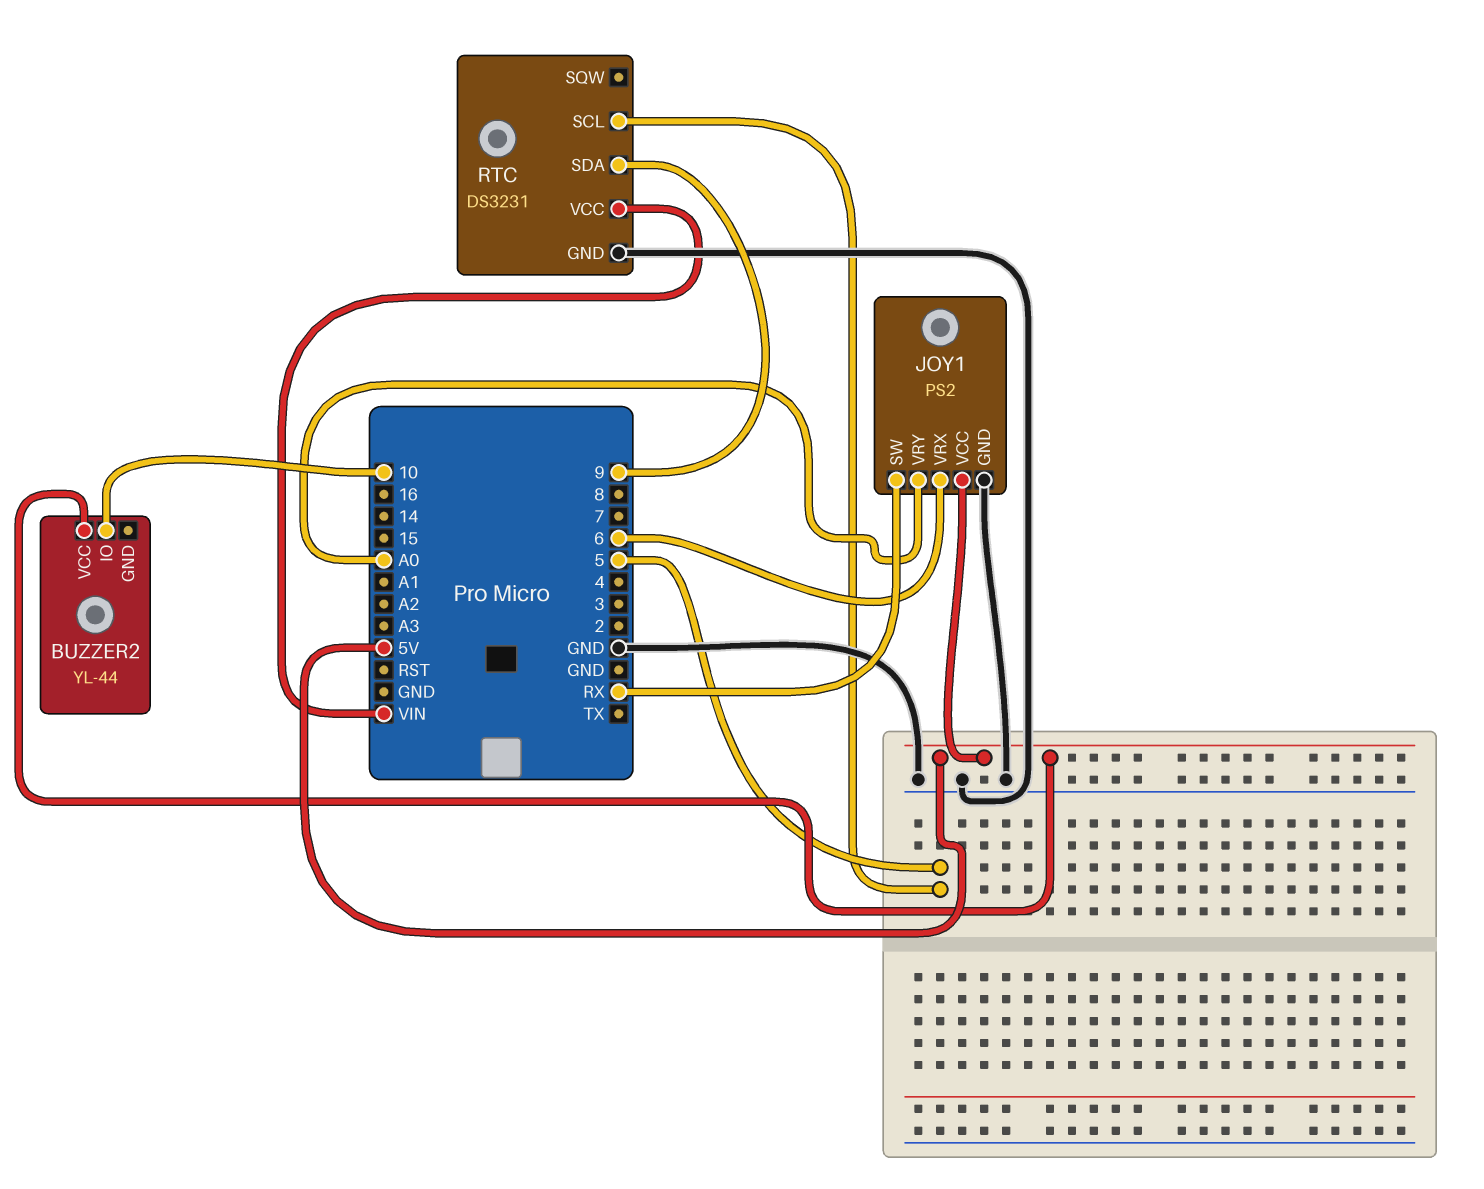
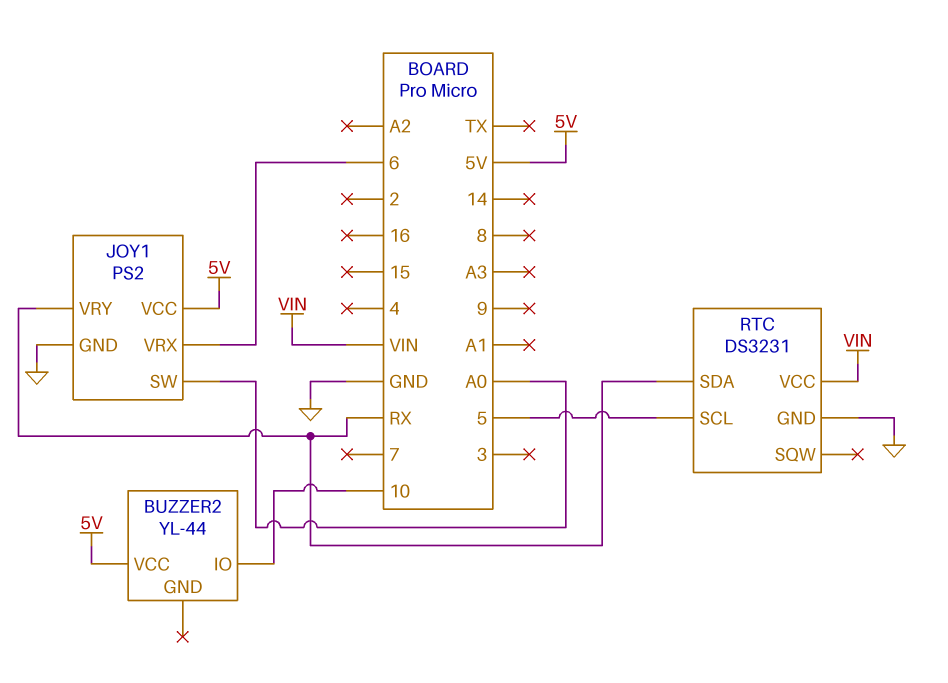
JOY1 pin SW: RX -> A0
JOY1 pin VRY: A0 -> RX
RTC pin SDA: 9 -> RX

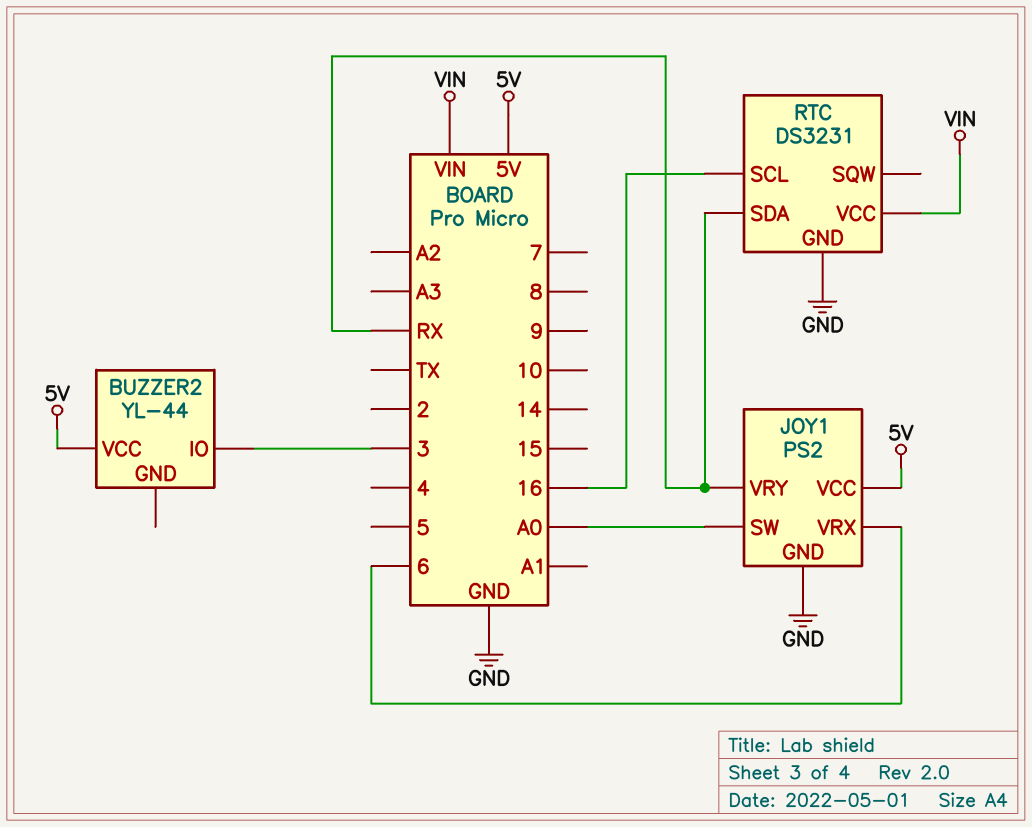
BUZZER2 pin IO: 10 -> 3
RTC pin SCL: 5 -> 16

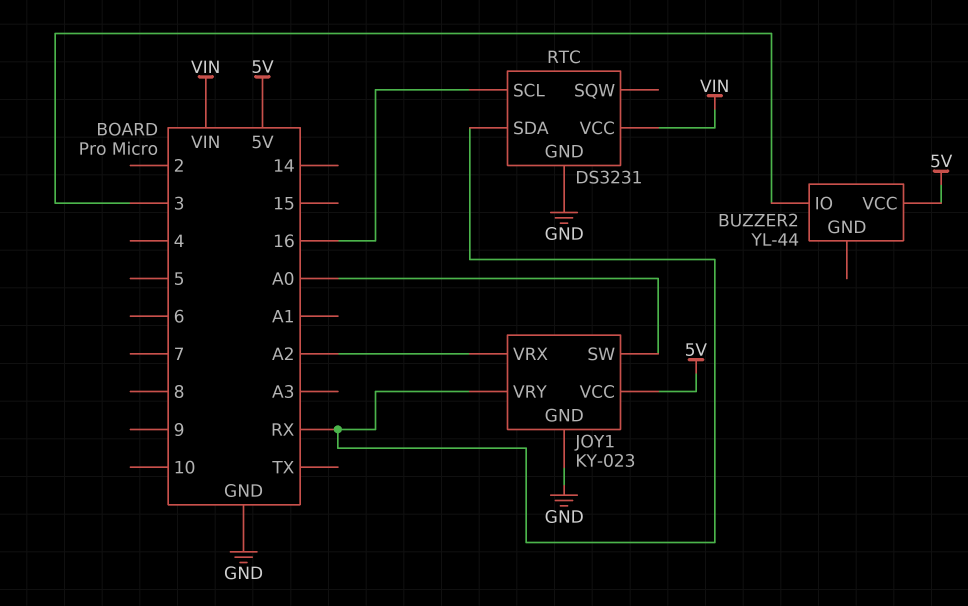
JOY1: PS2 -> KY-023
JOY1 pin VRX: 6 -> A2

